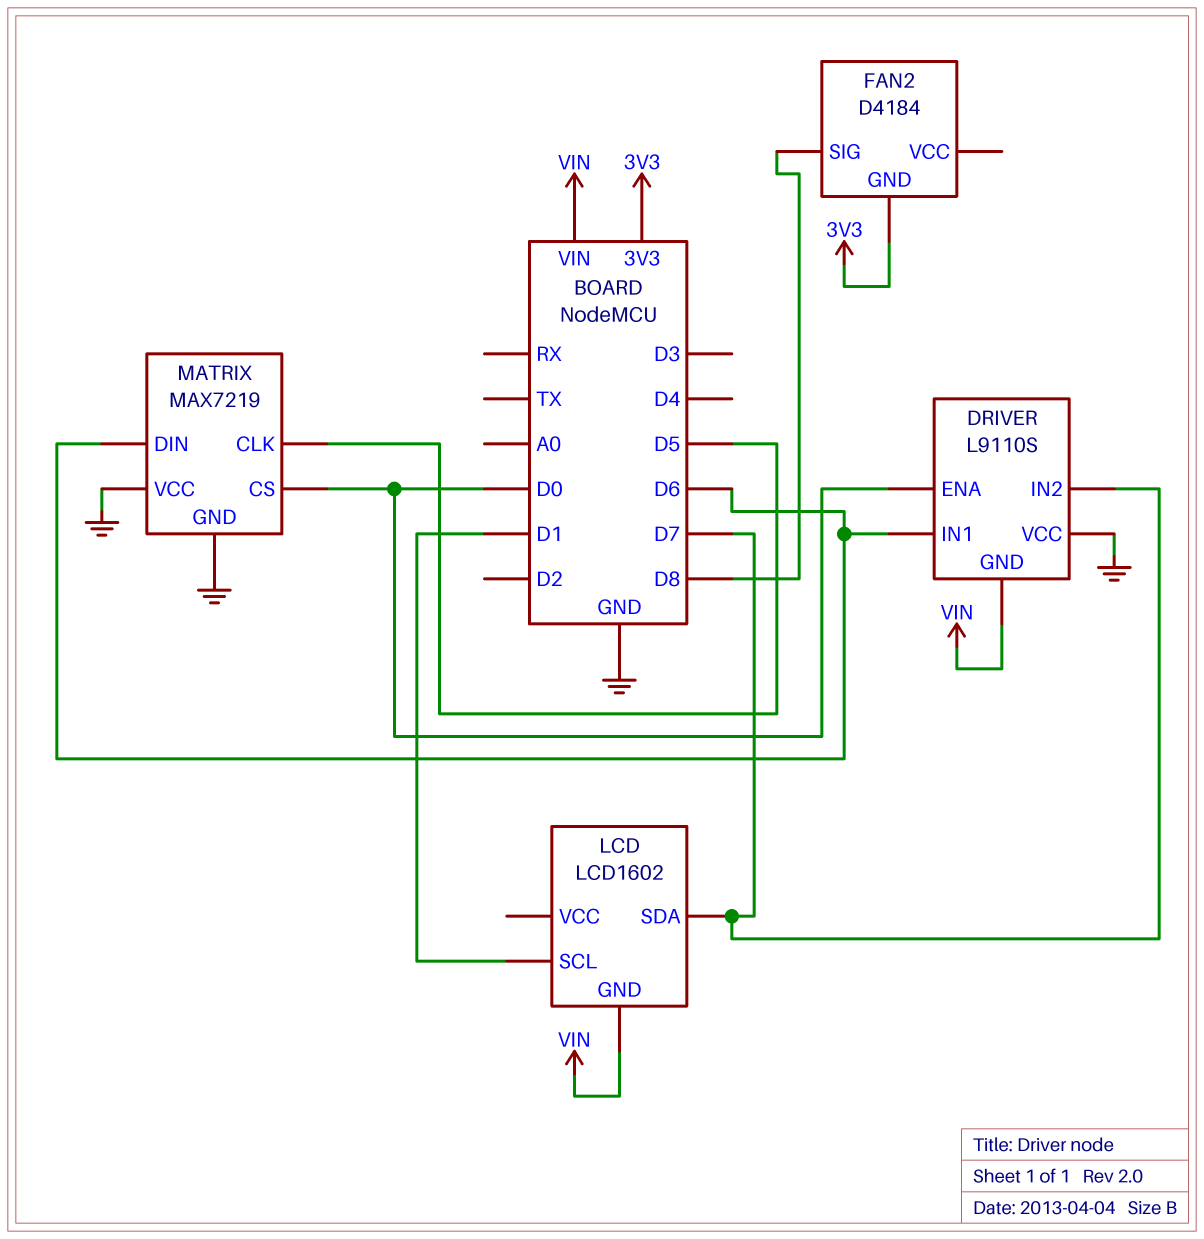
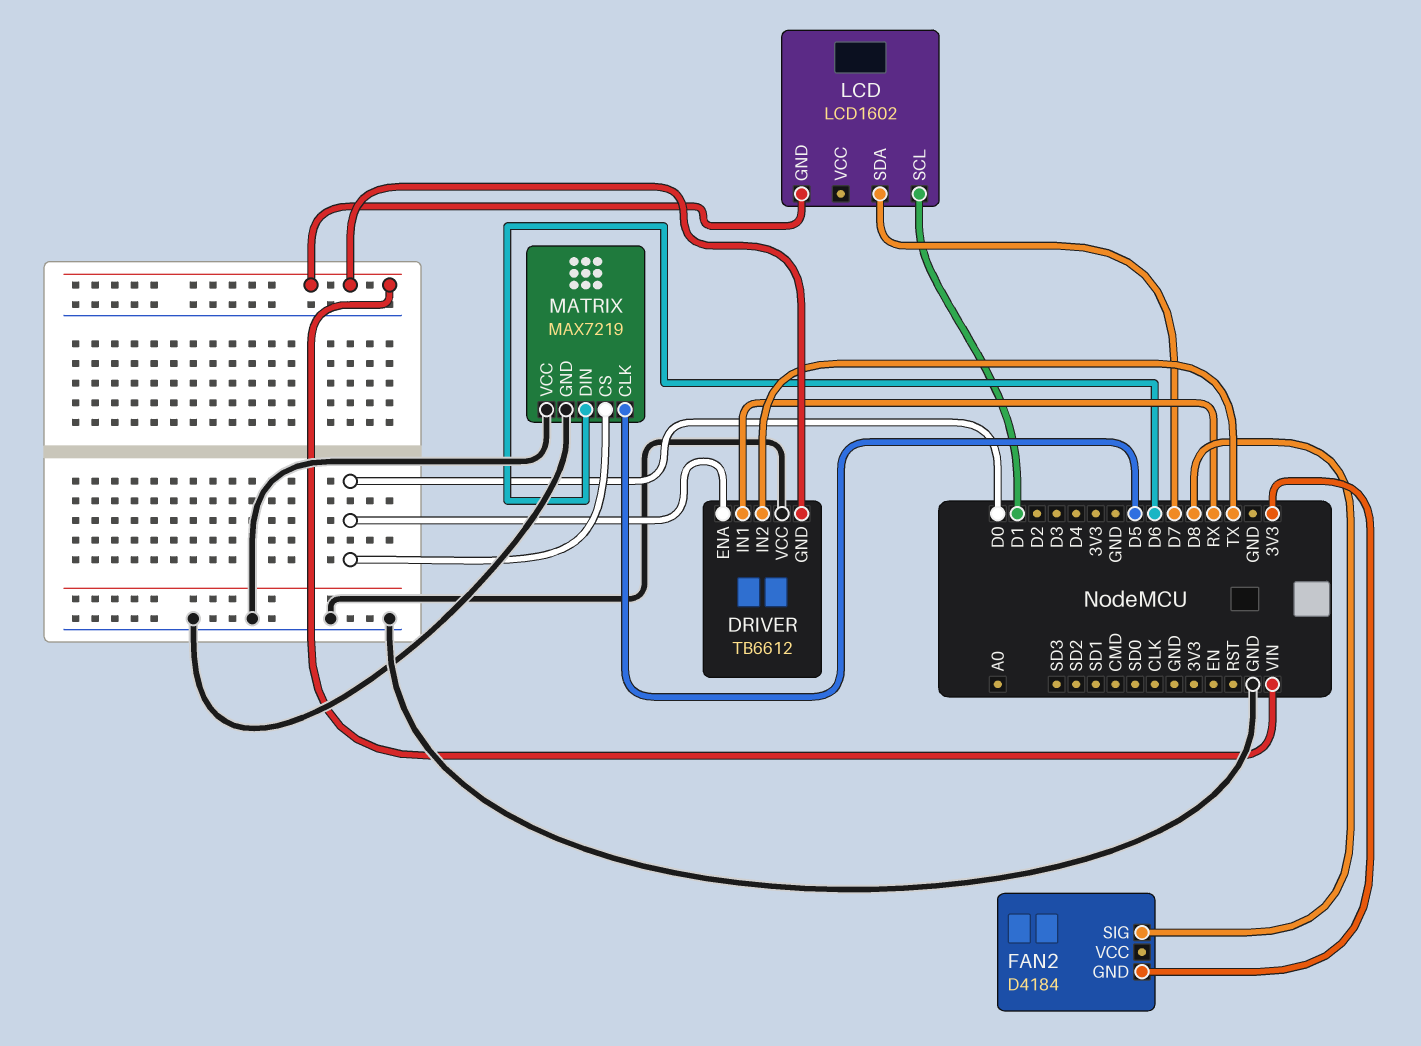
DRIVER: L9110S -> TB6612
DRIVER pin IN1: D6 -> RX
DRIVER pin IN2: D7 -> TX

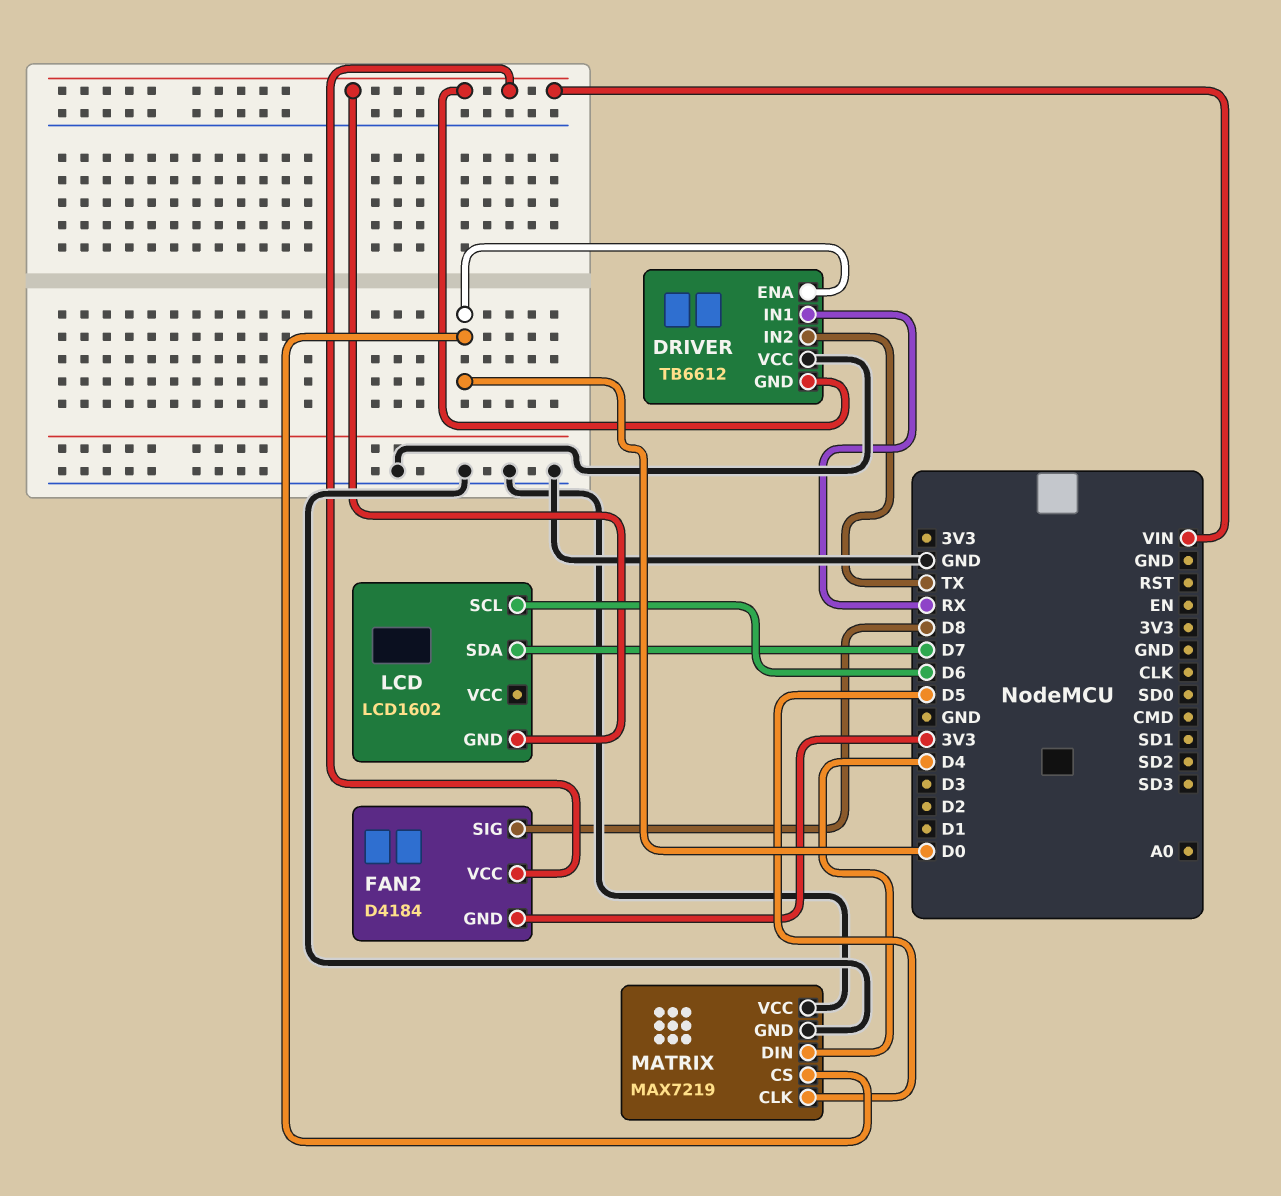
FAN2 pin VCC: none -> VIN
LCD pin SCL: D1 -> D6
MATRIX pin DIN: D6 -> D4

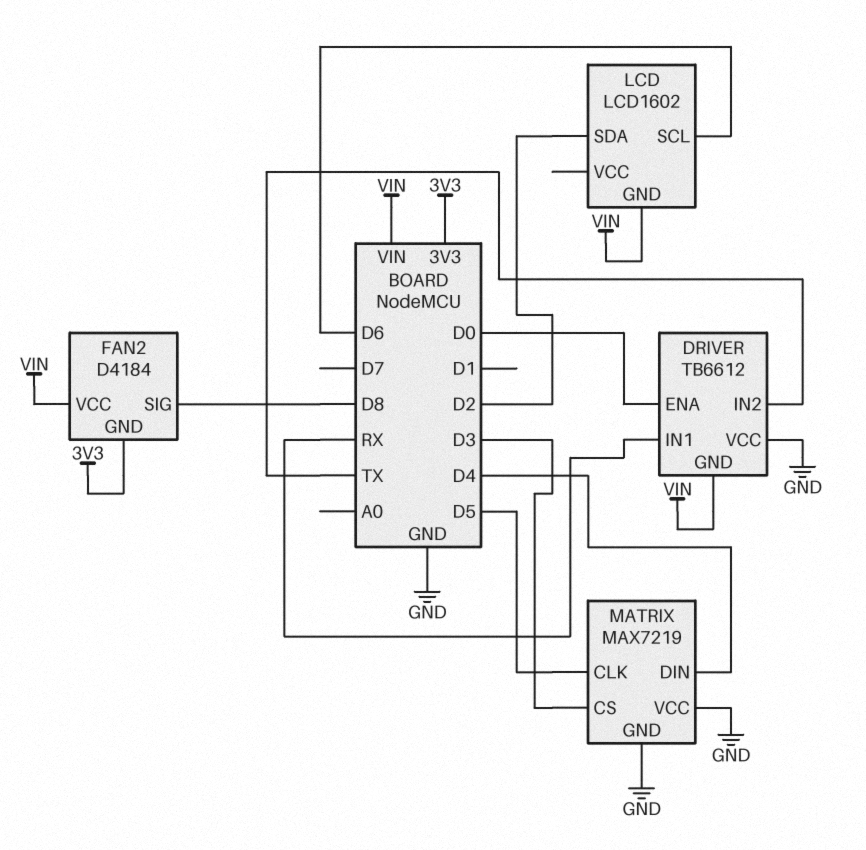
LCD pin SDA: D7 -> D2
MATRIX pin CS: D0 -> D3

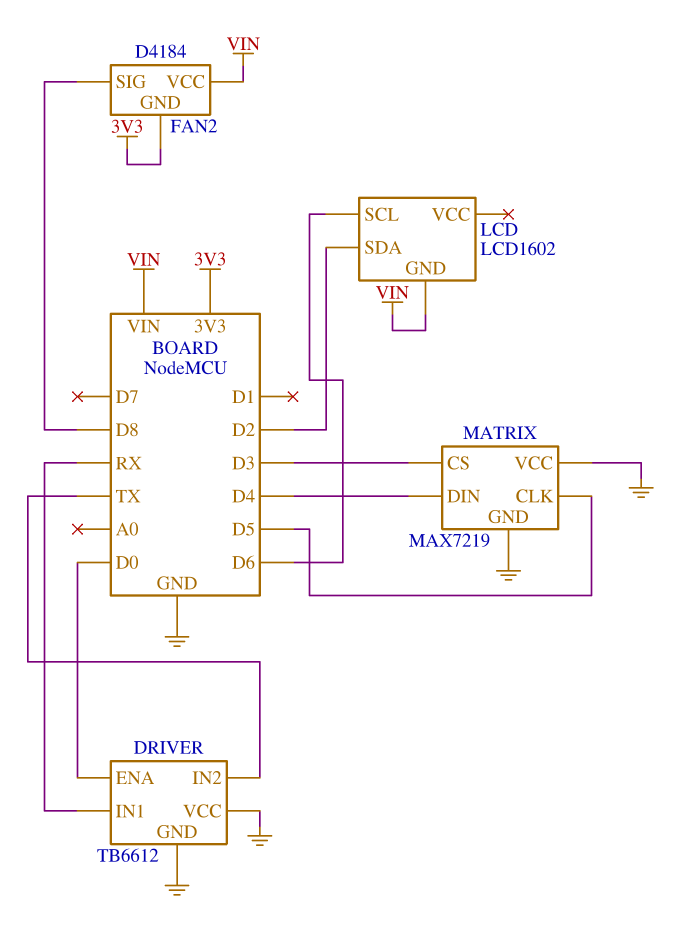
DRIVER pin GND: VIN -> GND

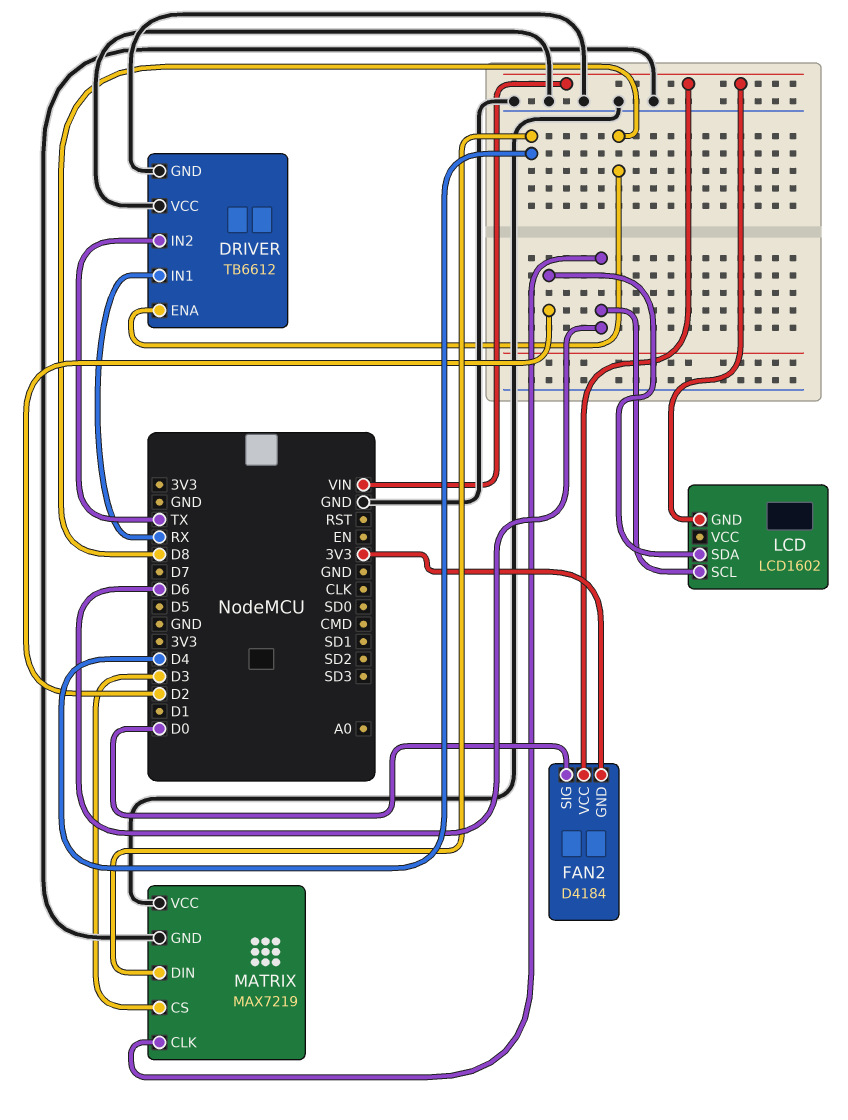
DRIVER pin ENA: D0 -> D8
FAN2 pin SIG: D8 -> D0
MATRIX pin CLK: D5 -> D6

